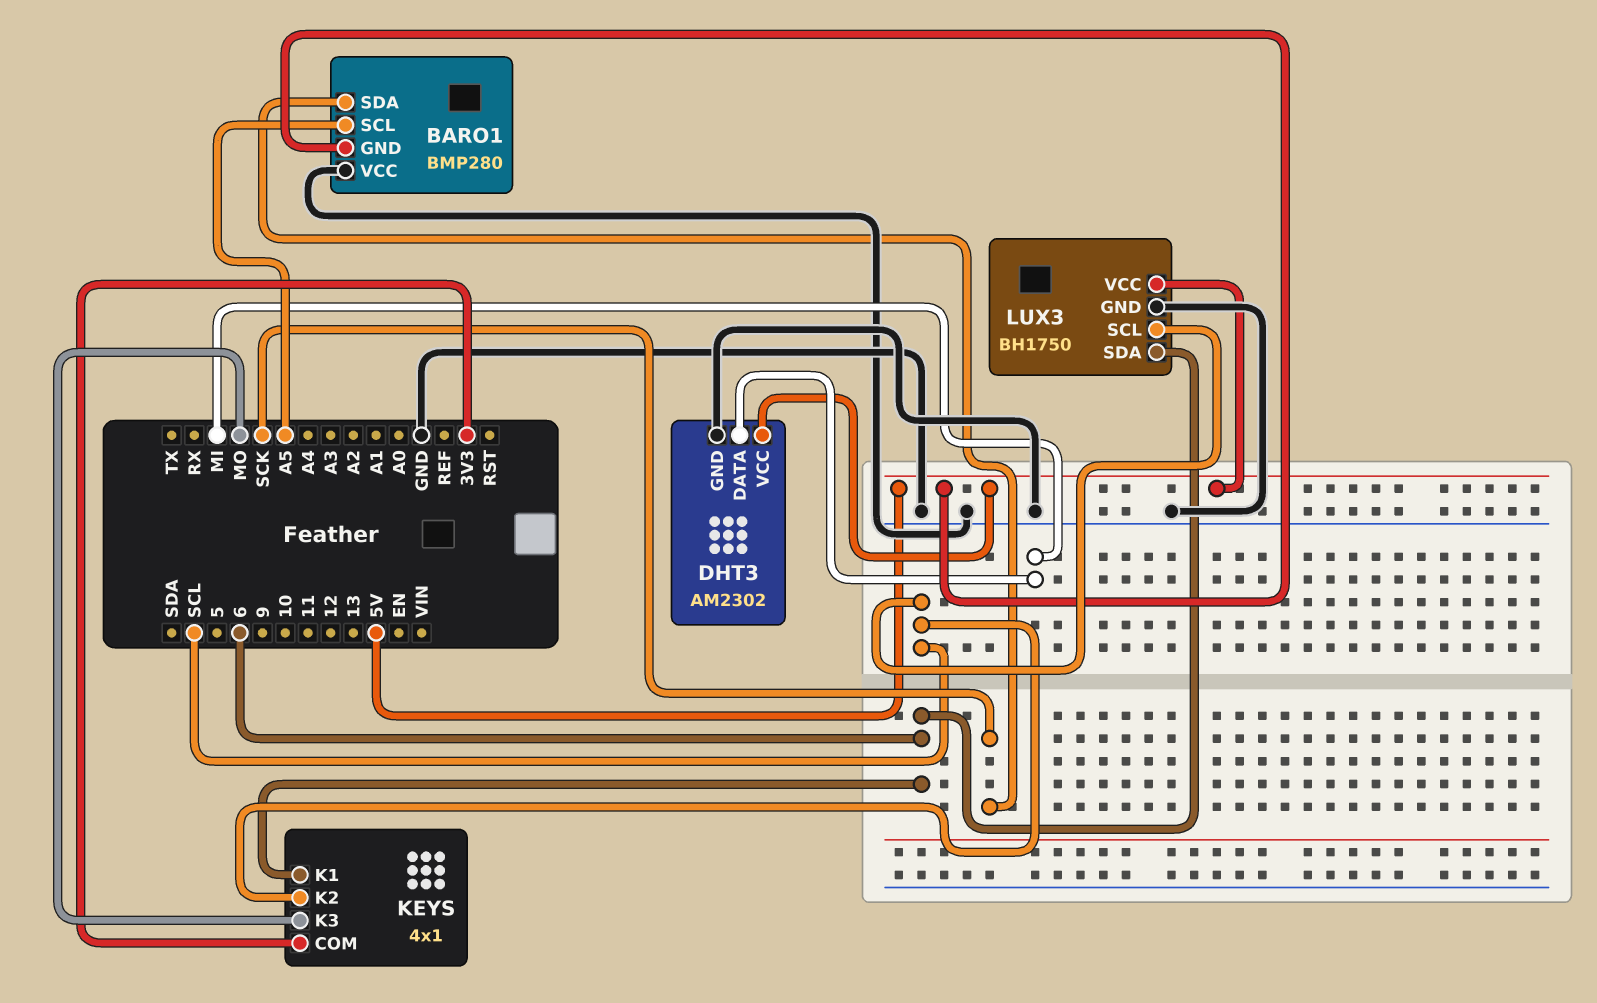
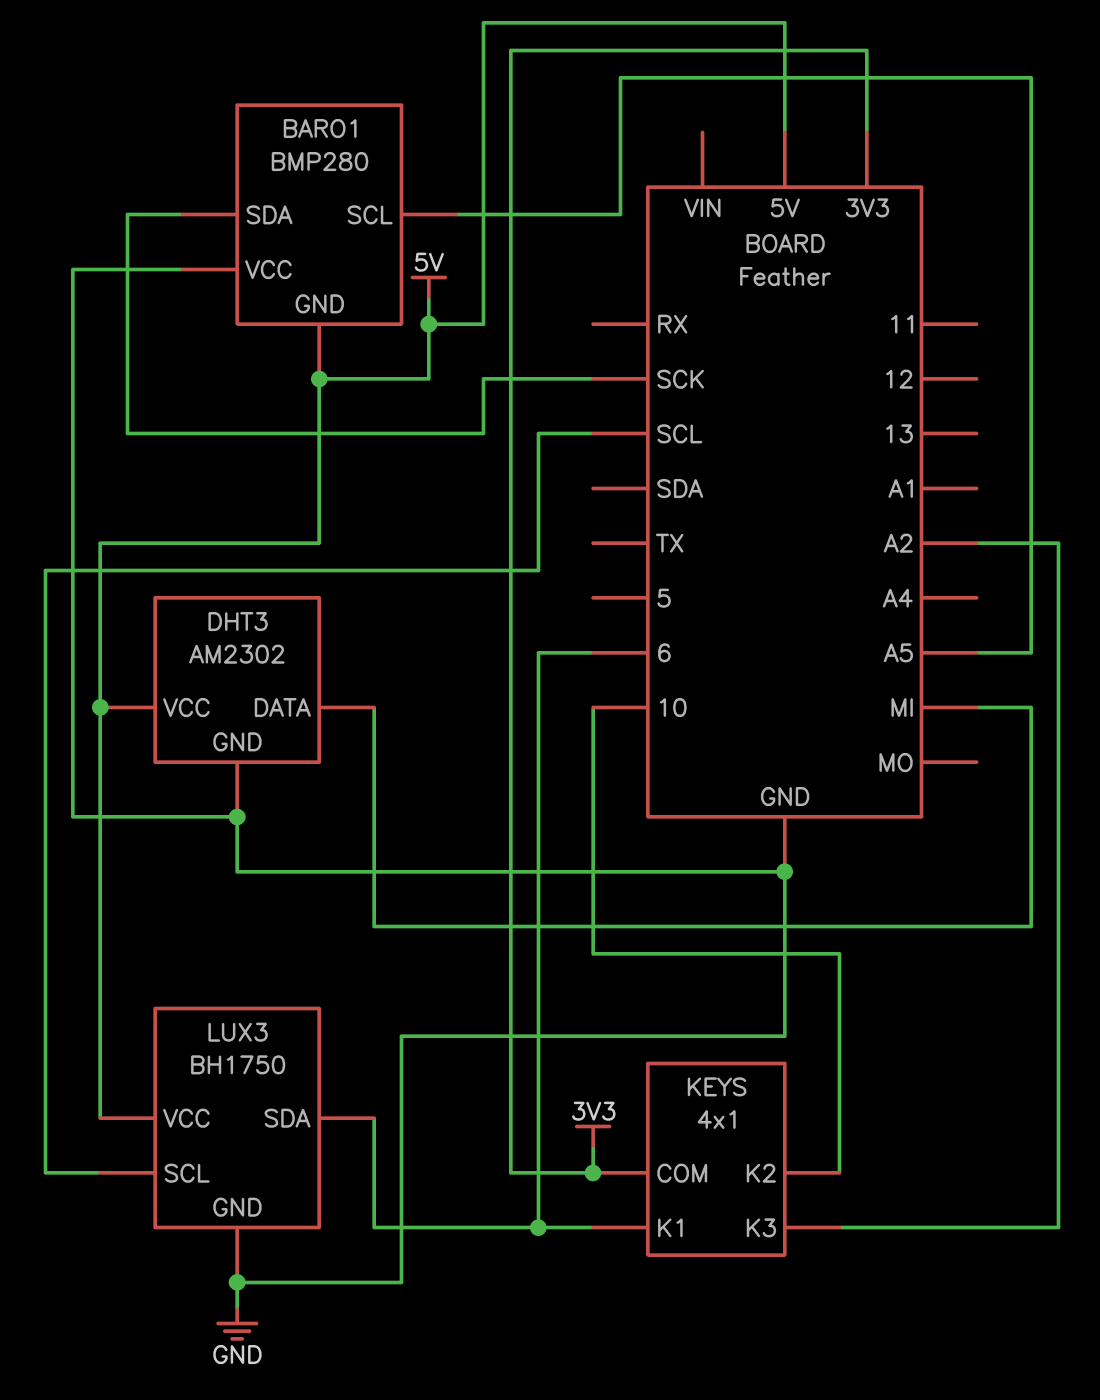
KEYS pin K2: SCL -> 10
KEYS pin K3: MO -> A2

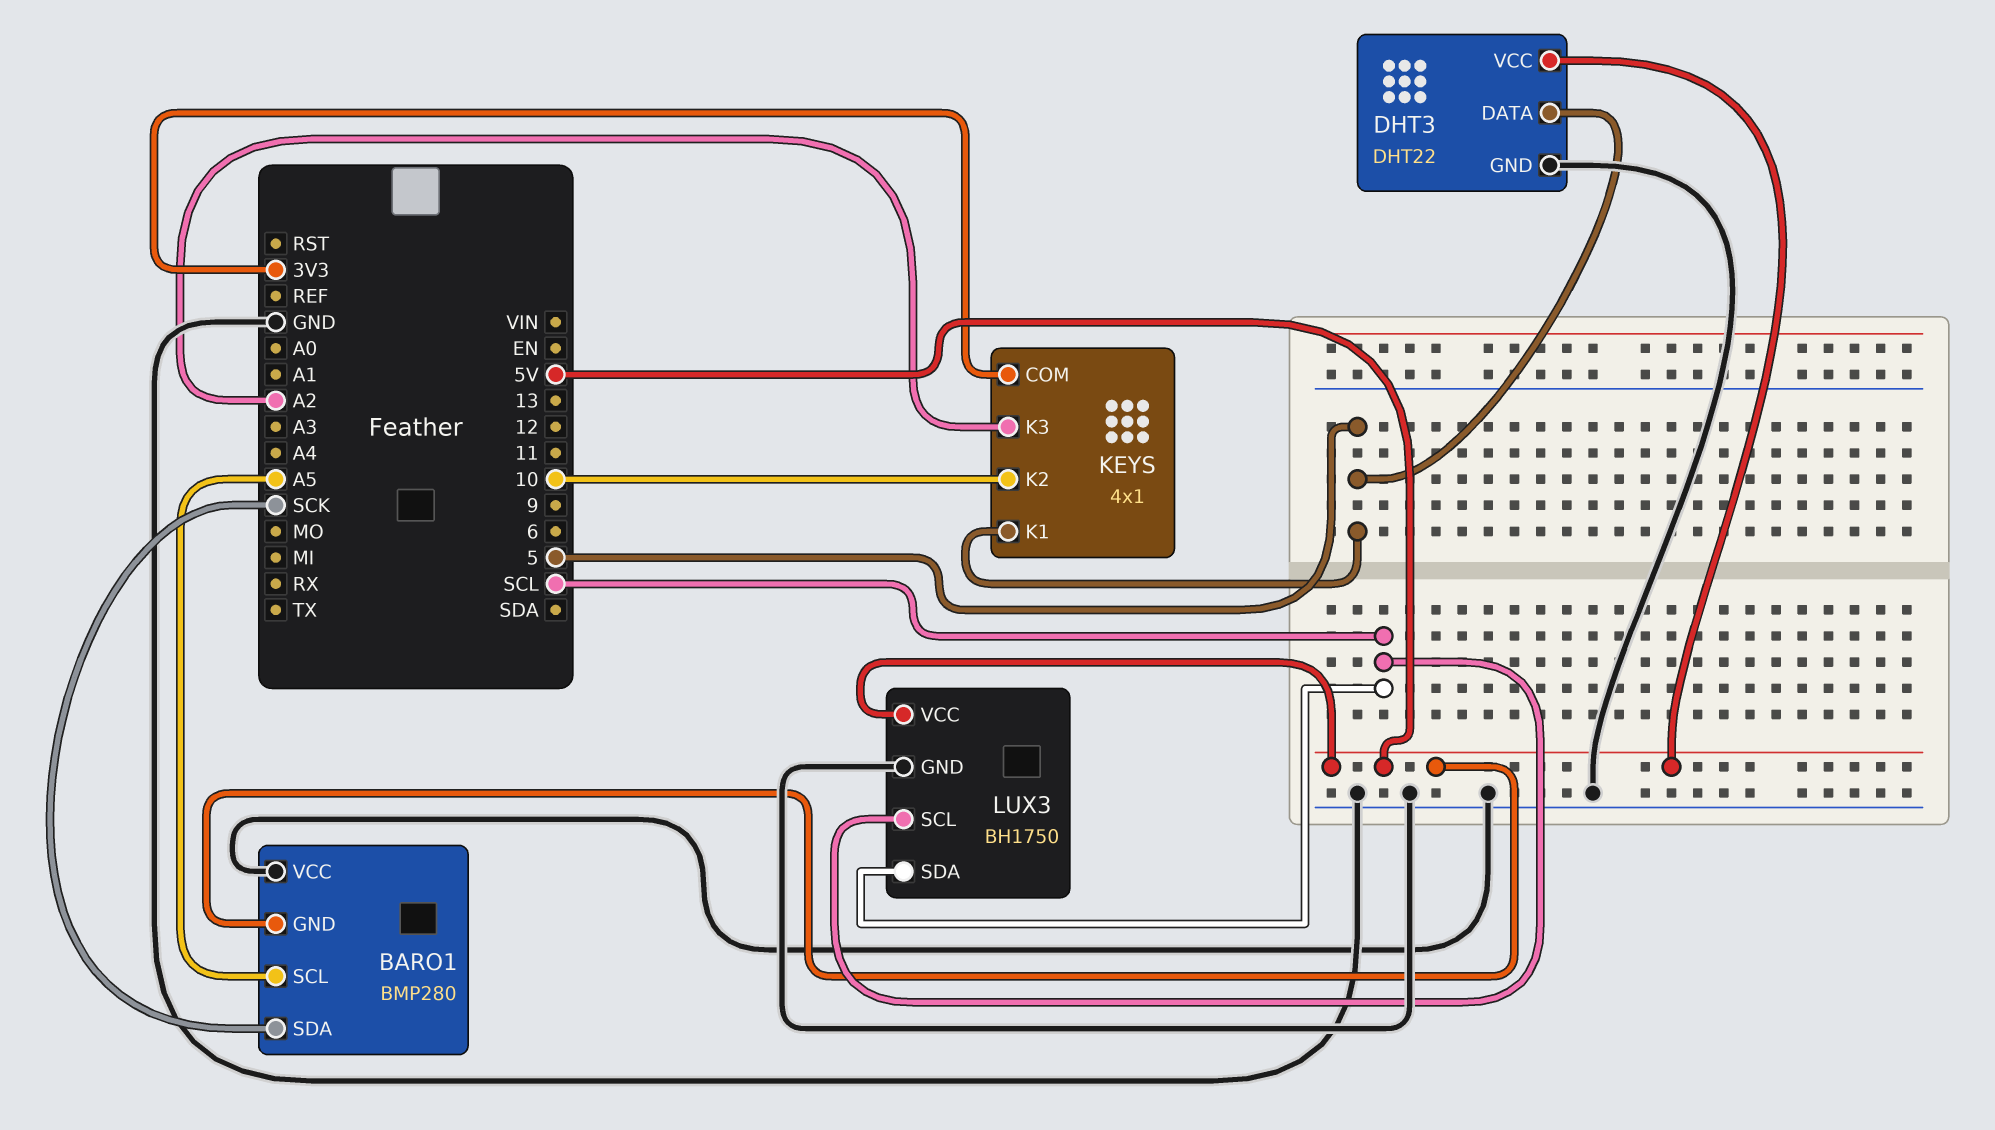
DHT3: AM2302 -> DHT22
DHT3 pin DATA: MI -> 5
KEYS pin K1: 6 -> 5
LUX3 pin SDA: 6 -> SCL

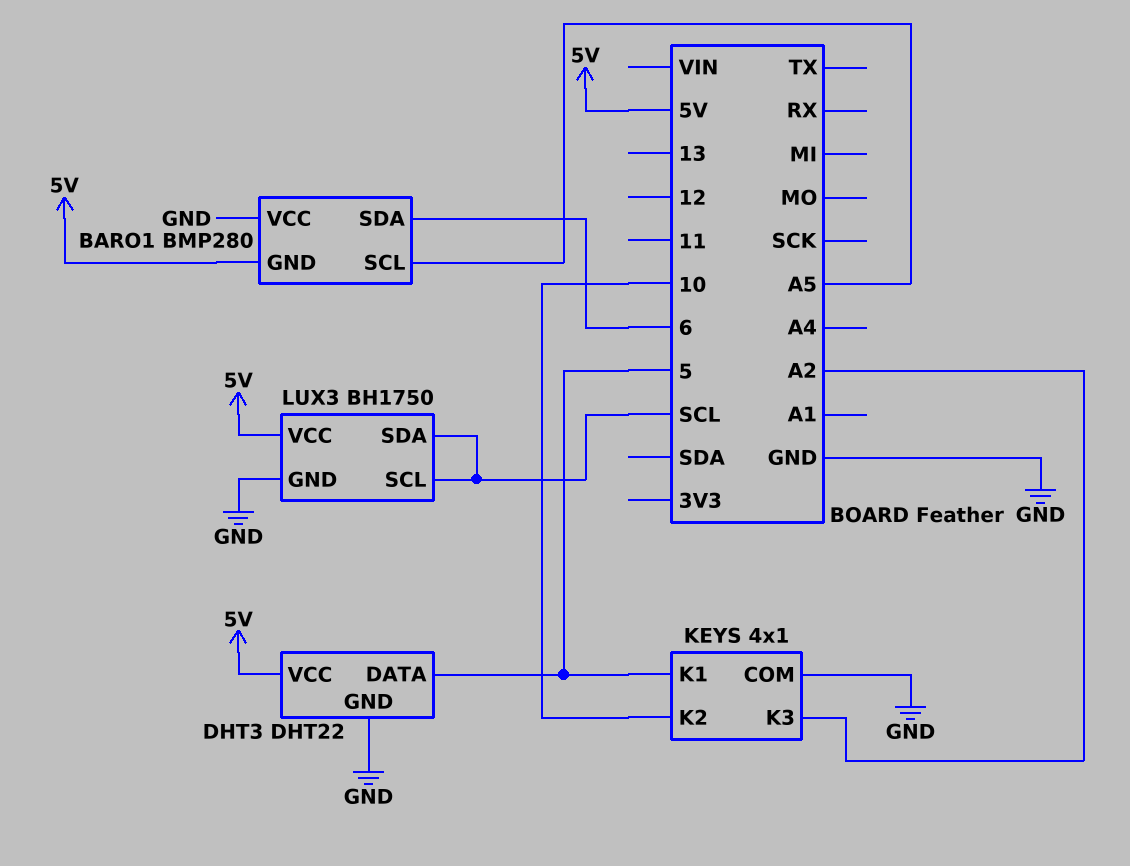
BARO1 pin SDA: SCK -> 6
KEYS pin COM: 3V3 -> GND

